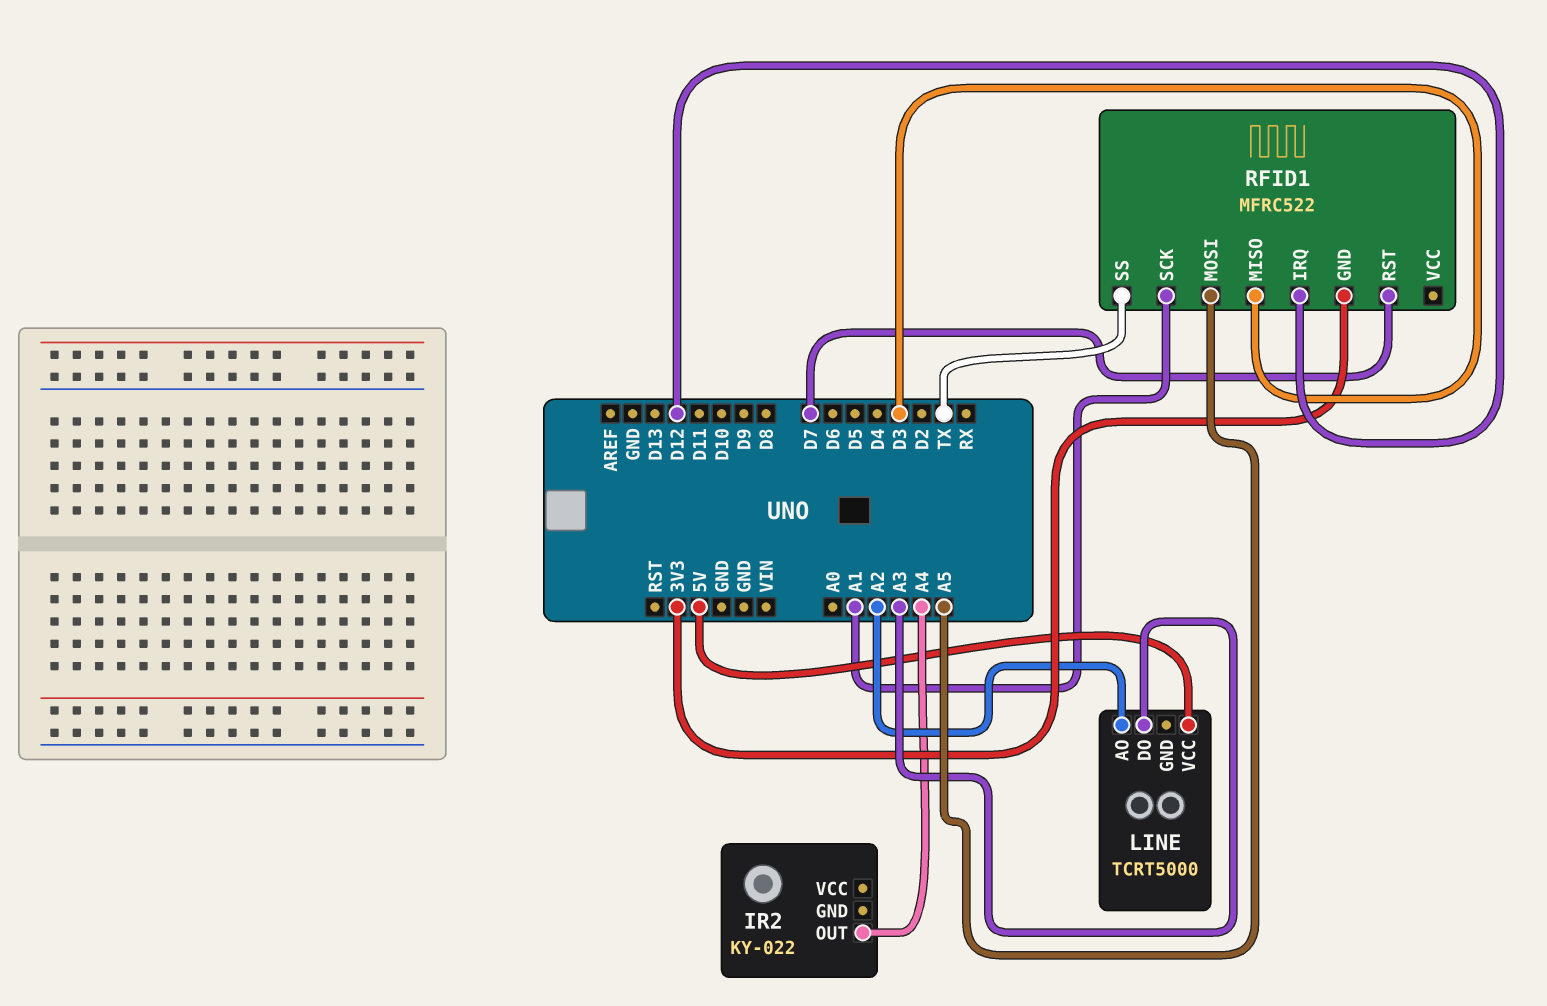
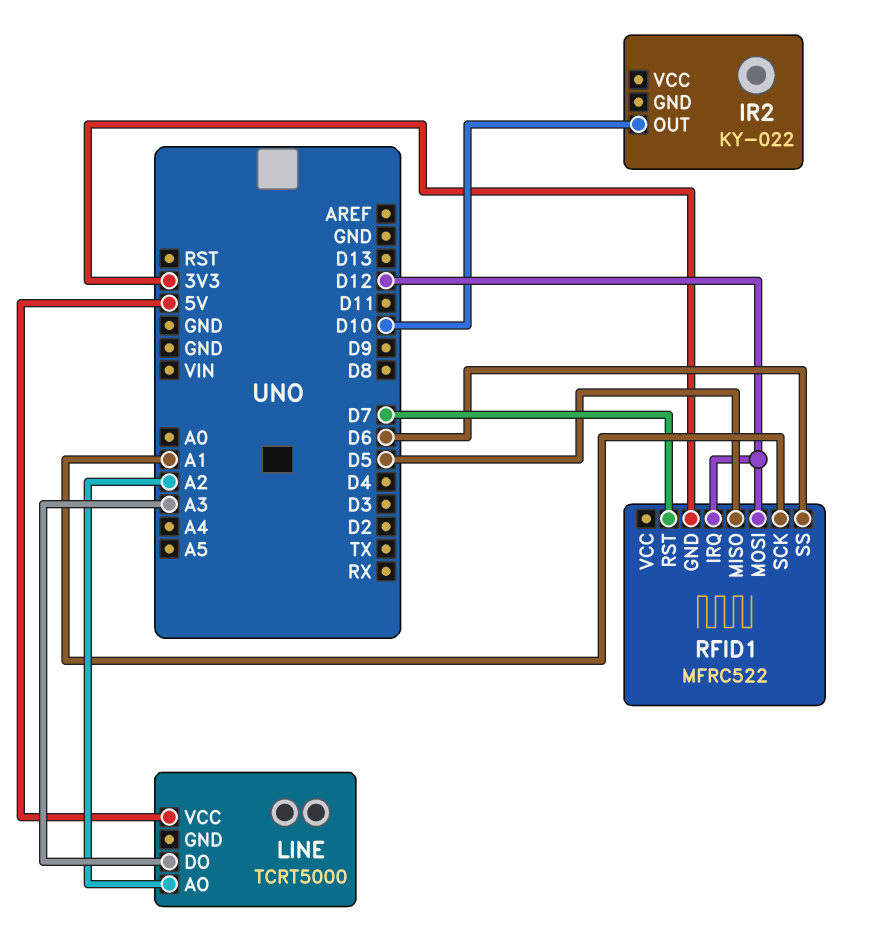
IR2 pin OUT: A4 -> D10
RFID1 pin MISO: D3 -> D5
RFID1 pin MOSI: A5 -> D12
RFID1 pin SS: TX -> D6

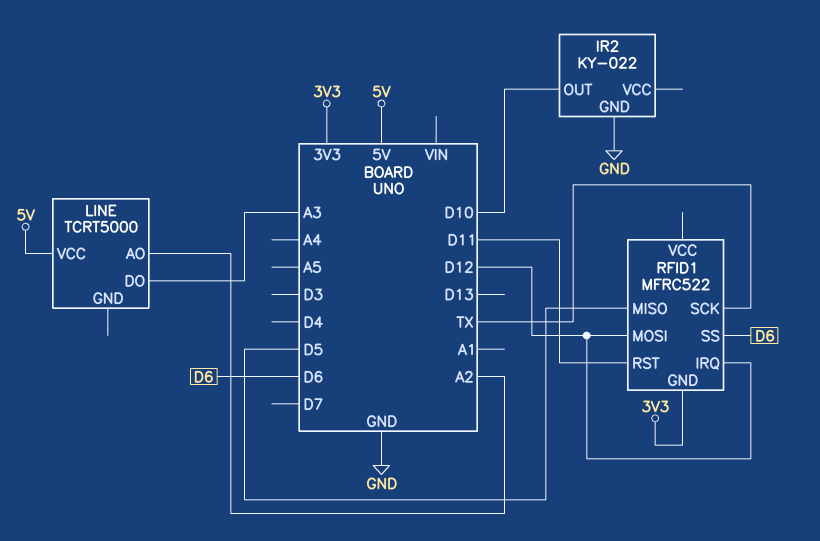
IR2 pin GND: none -> GND
RFID1 pin RST: D7 -> D11
RFID1 pin SCK: A1 -> TX

